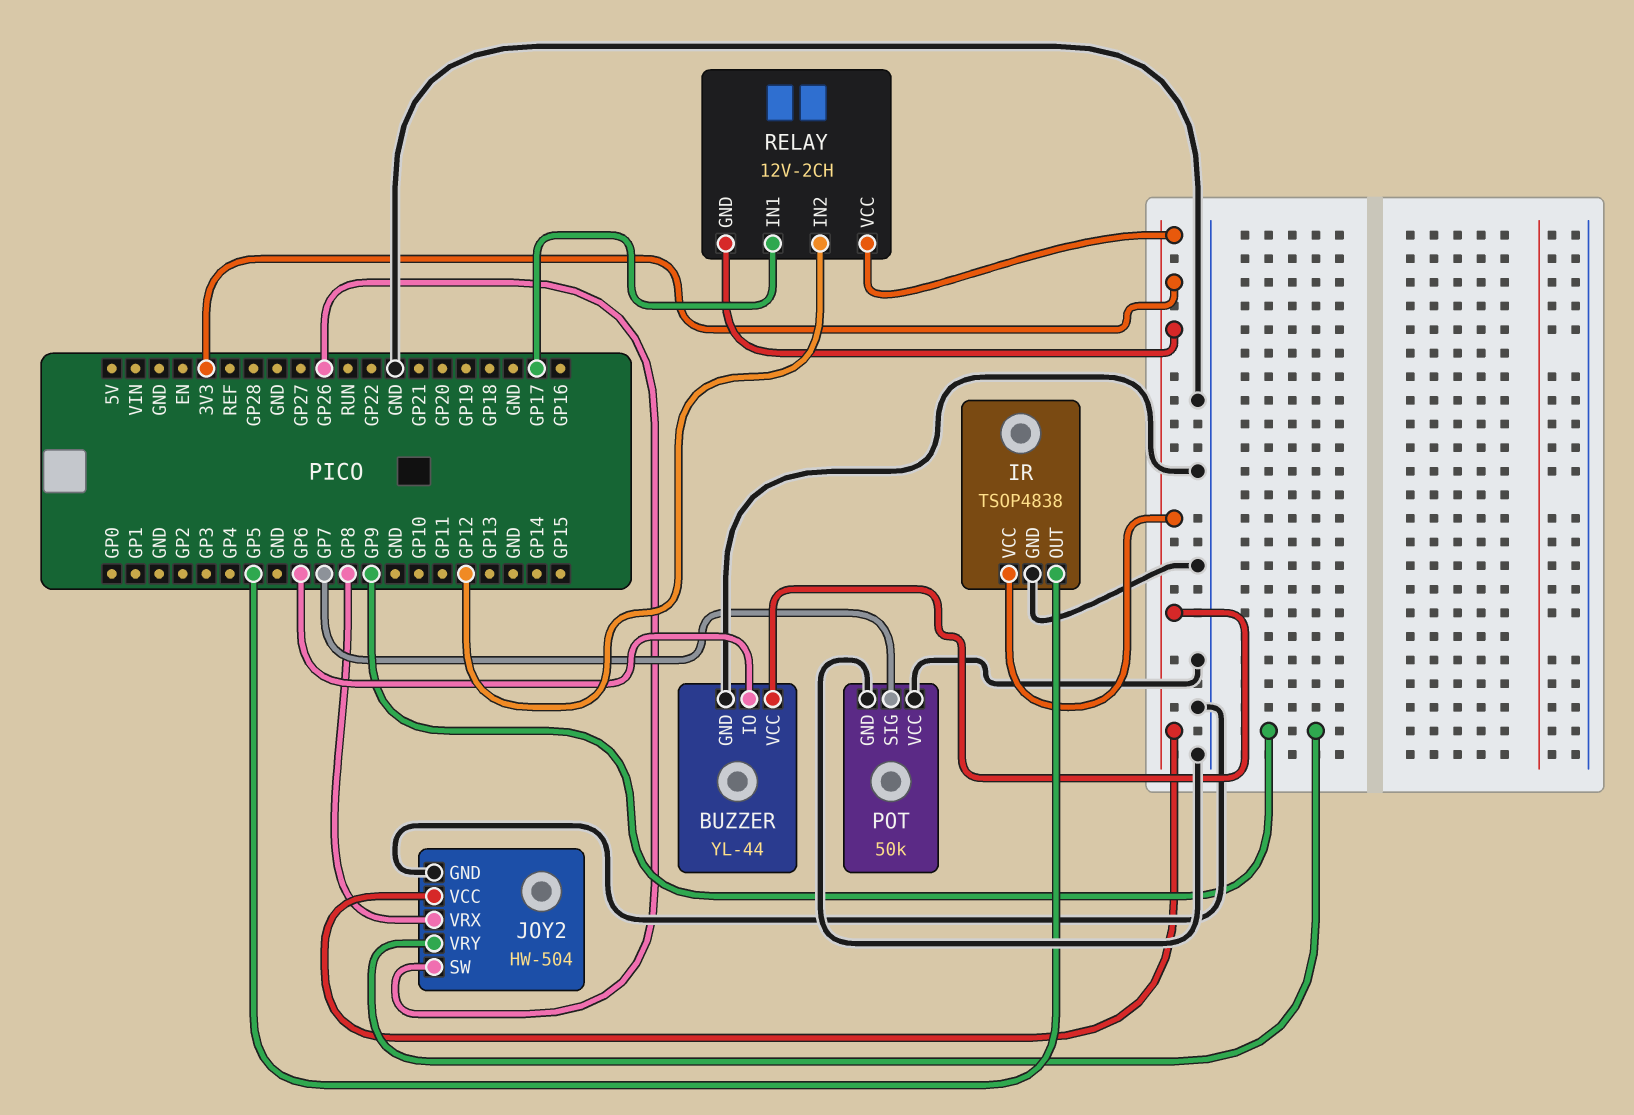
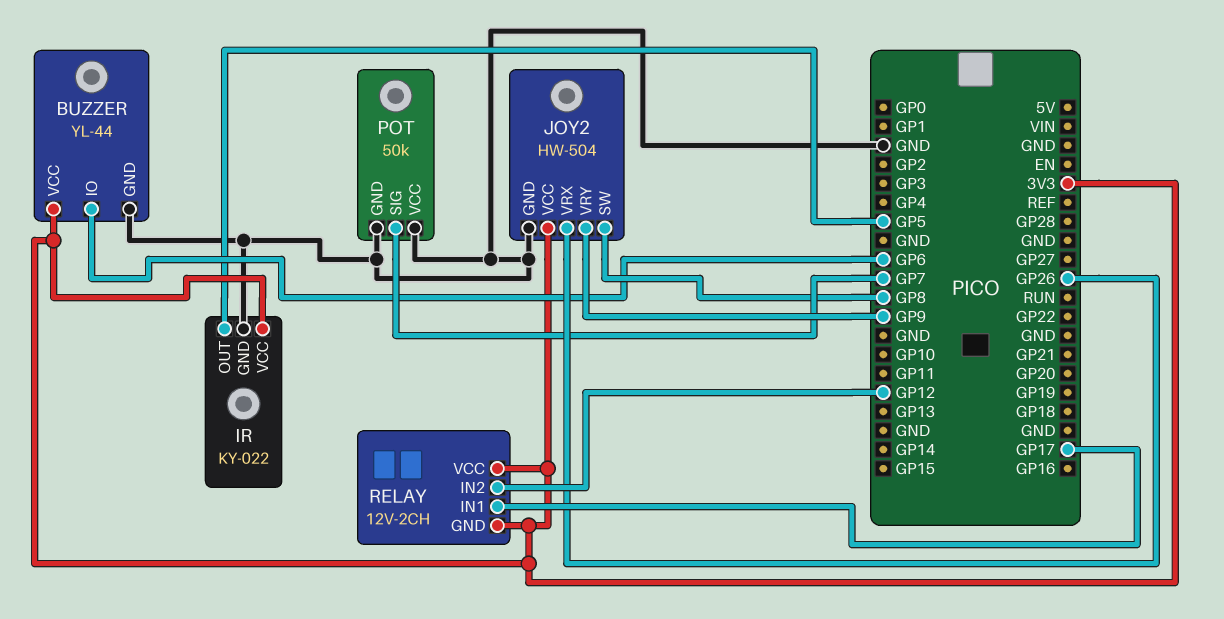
IR: TSOP4838 -> KY-022
JOY2 pin SW: GP26 -> GP8
JOY2 pin VRX: GP8 -> GP26

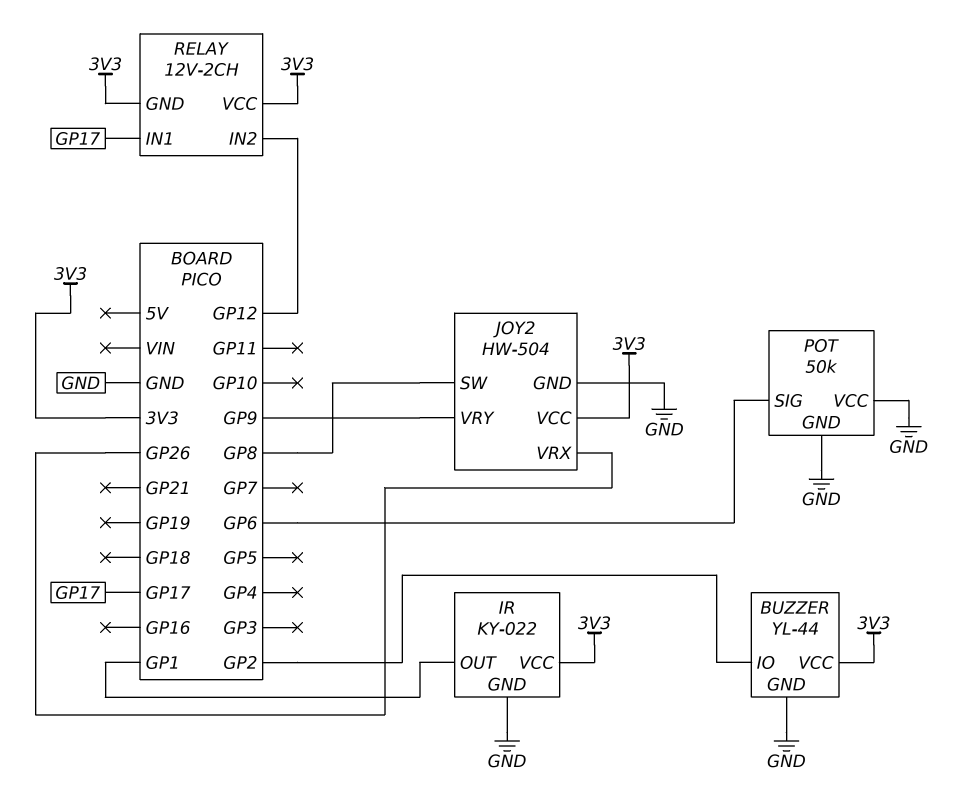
BUZZER pin IO: GP6 -> GP2
IR pin OUT: GP5 -> GP1
POT pin SIG: GP7 -> GP6

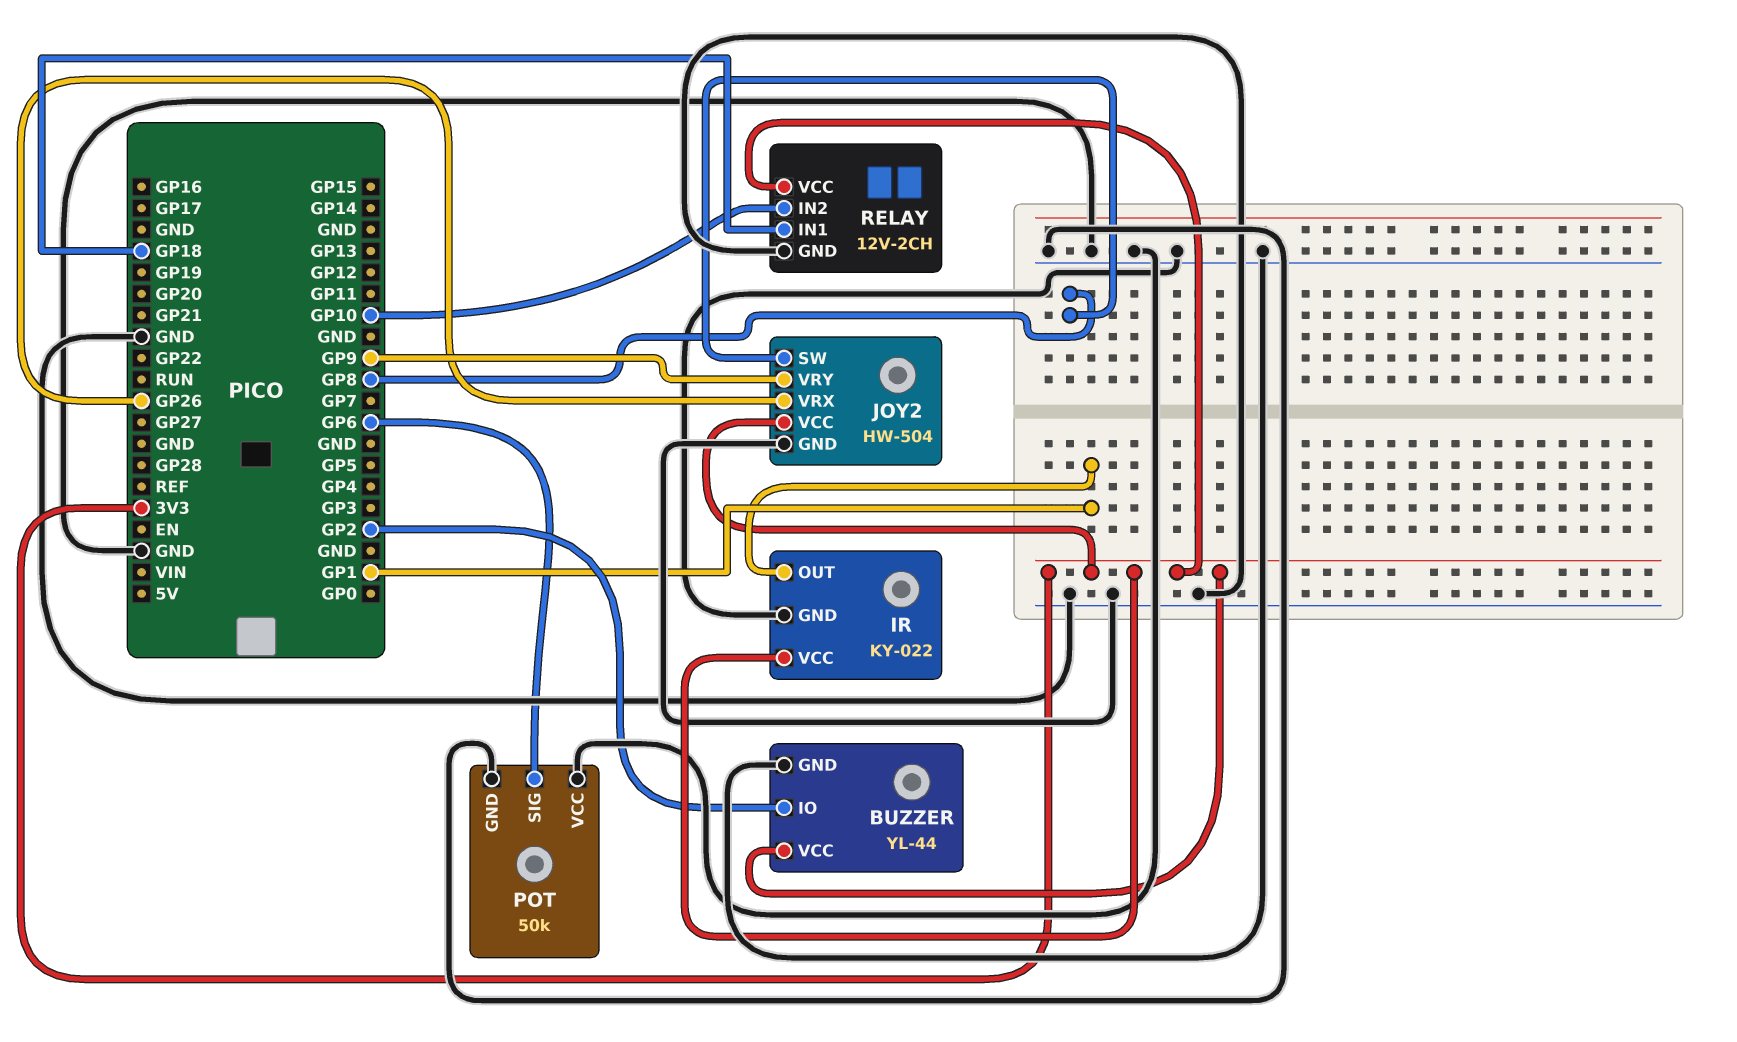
RELAY pin GND: 3V3 -> GND
RELAY pin IN1: GP17 -> GP18
RELAY pin IN2: GP12 -> GP10

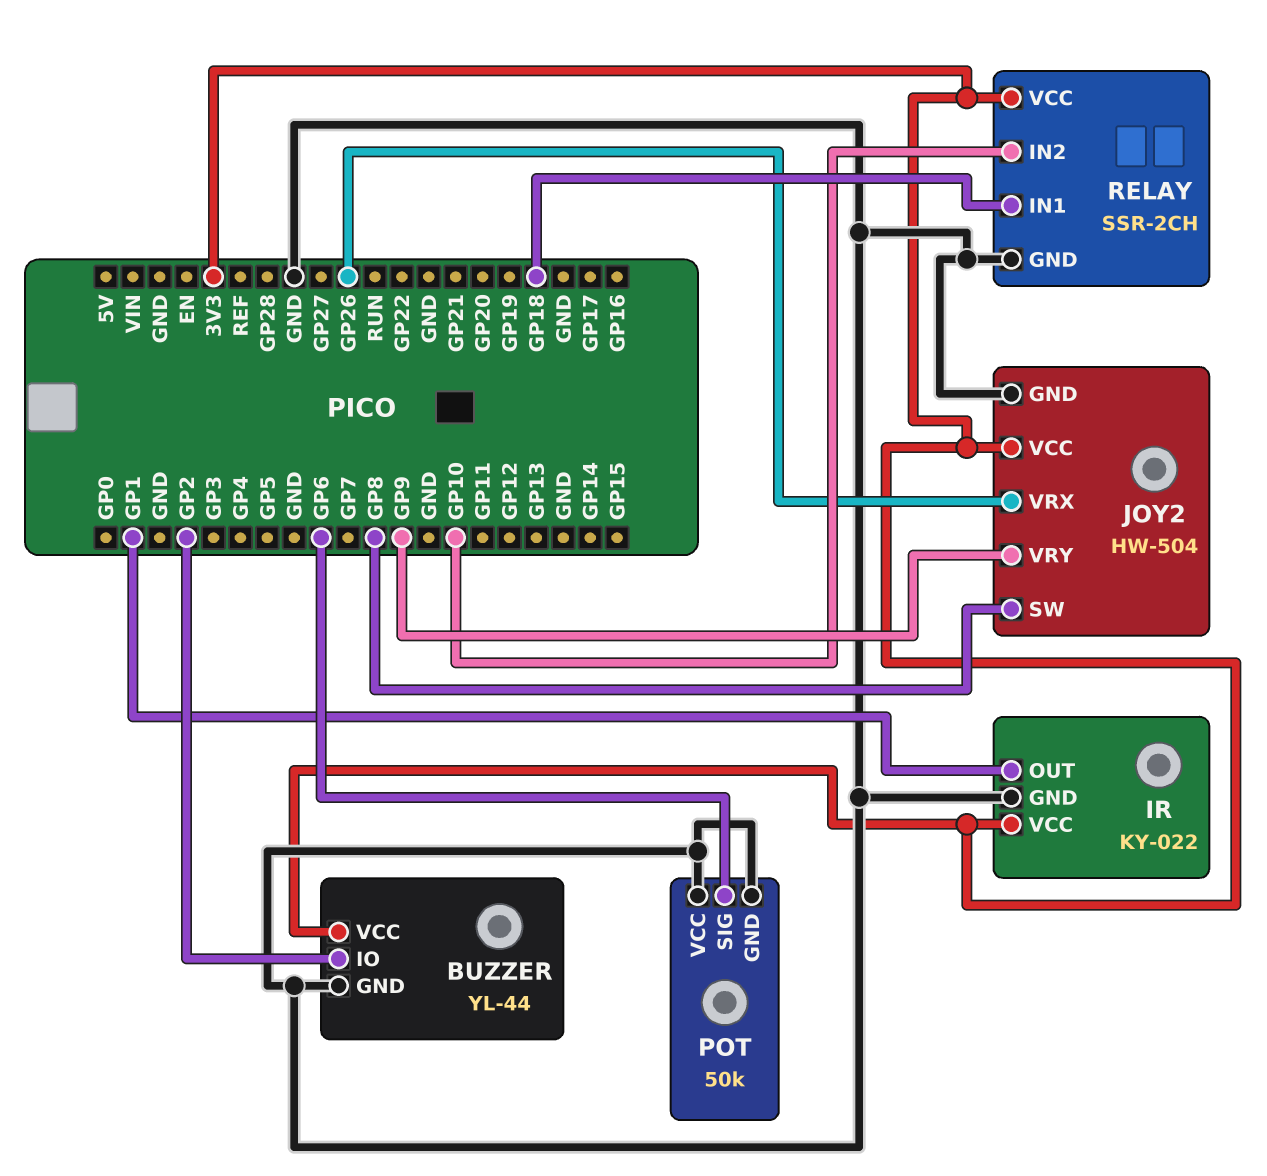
RELAY: 12V-2CH -> SSR-2CH

